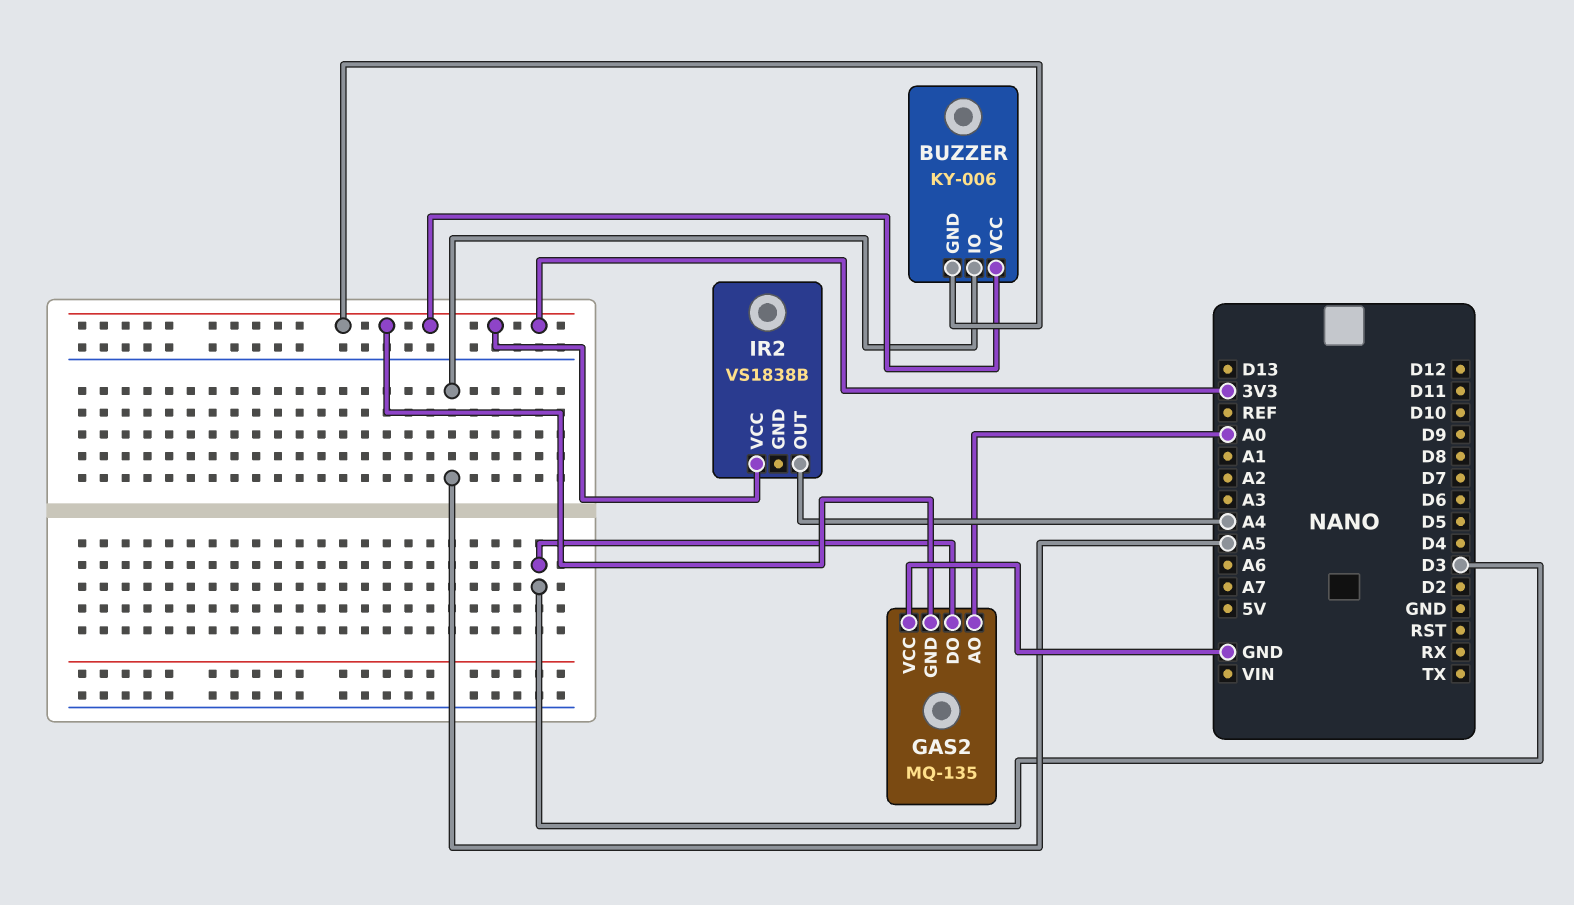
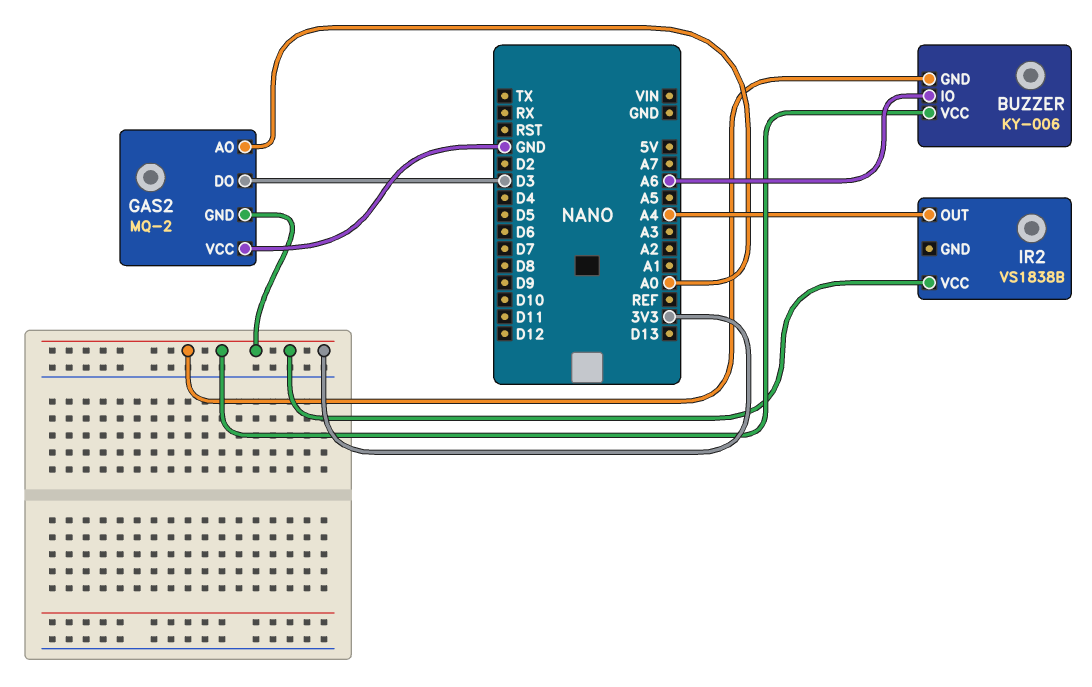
BUZZER pin IO: A5 -> A6
GAS2: MQ-135 -> MQ-2

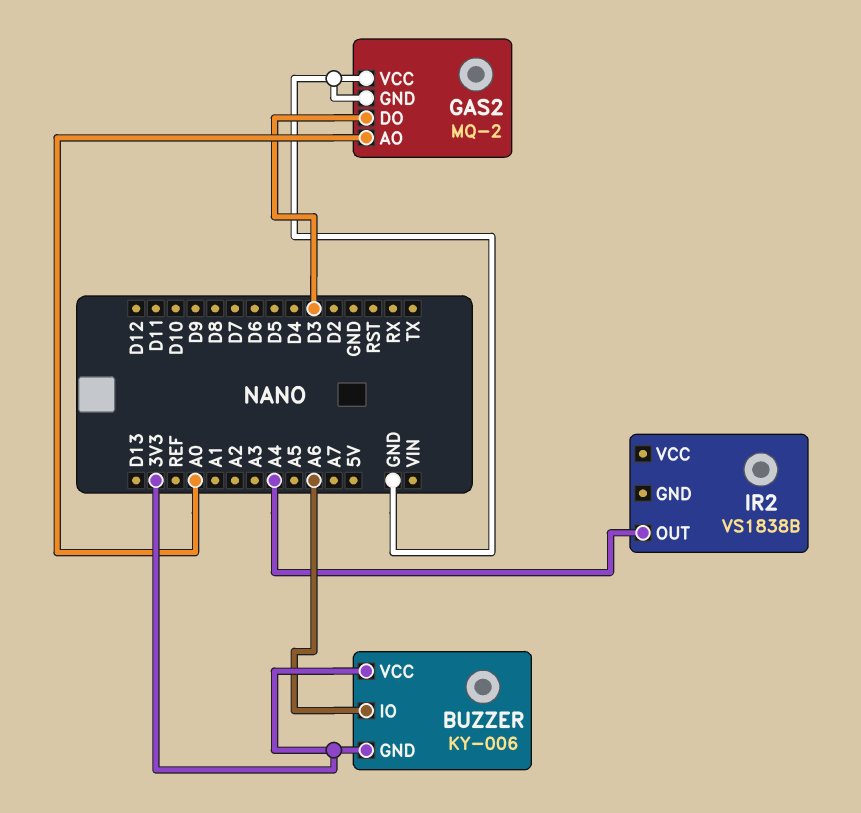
GAS2 pin GND: 3V3 -> GND
IR2 pin VCC: 3V3 -> none

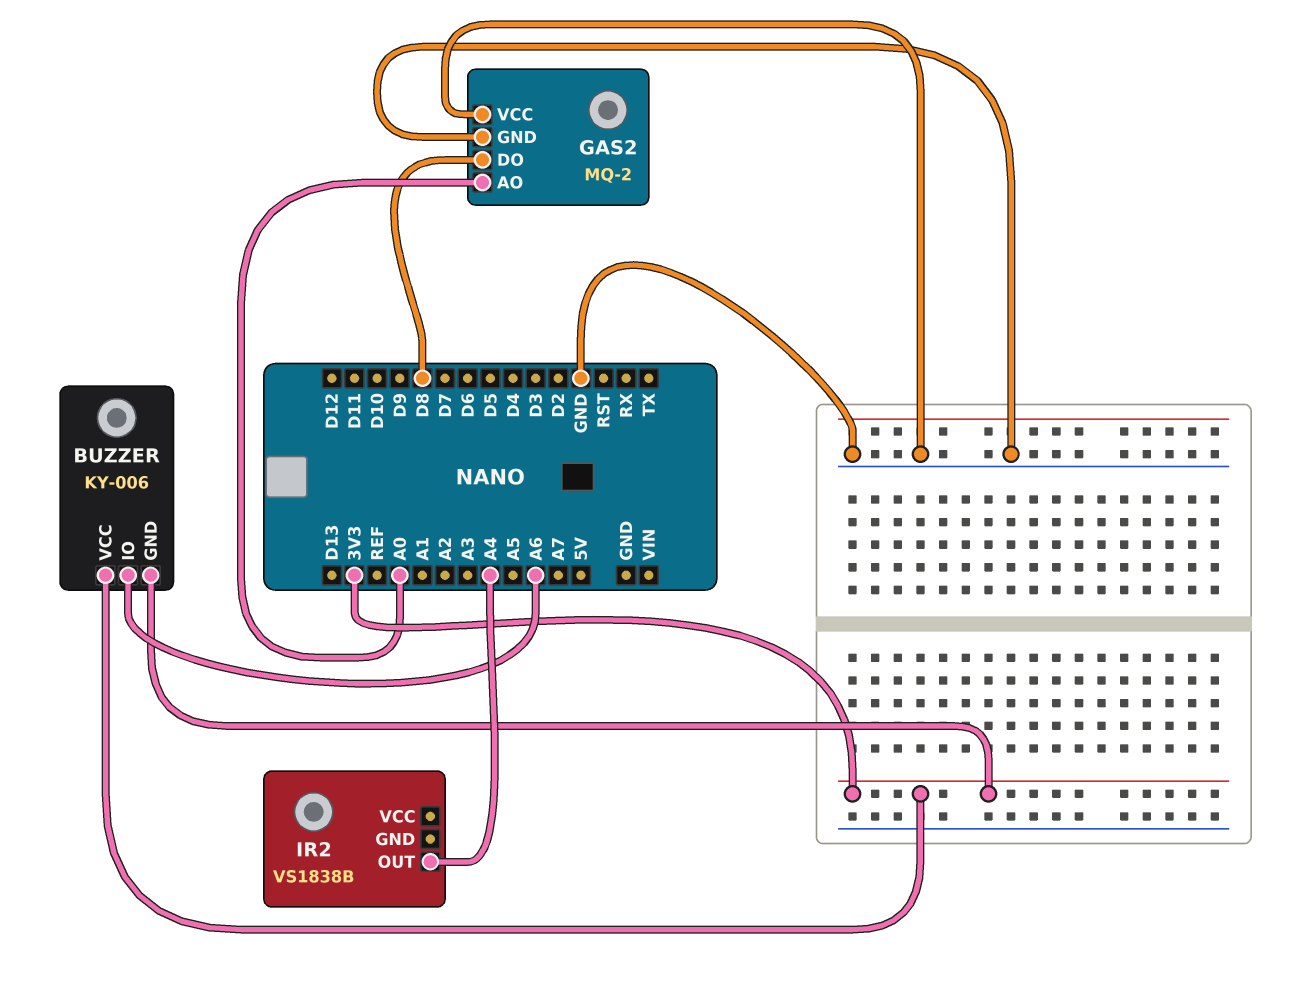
GAS2 pin DO: D3 -> D8

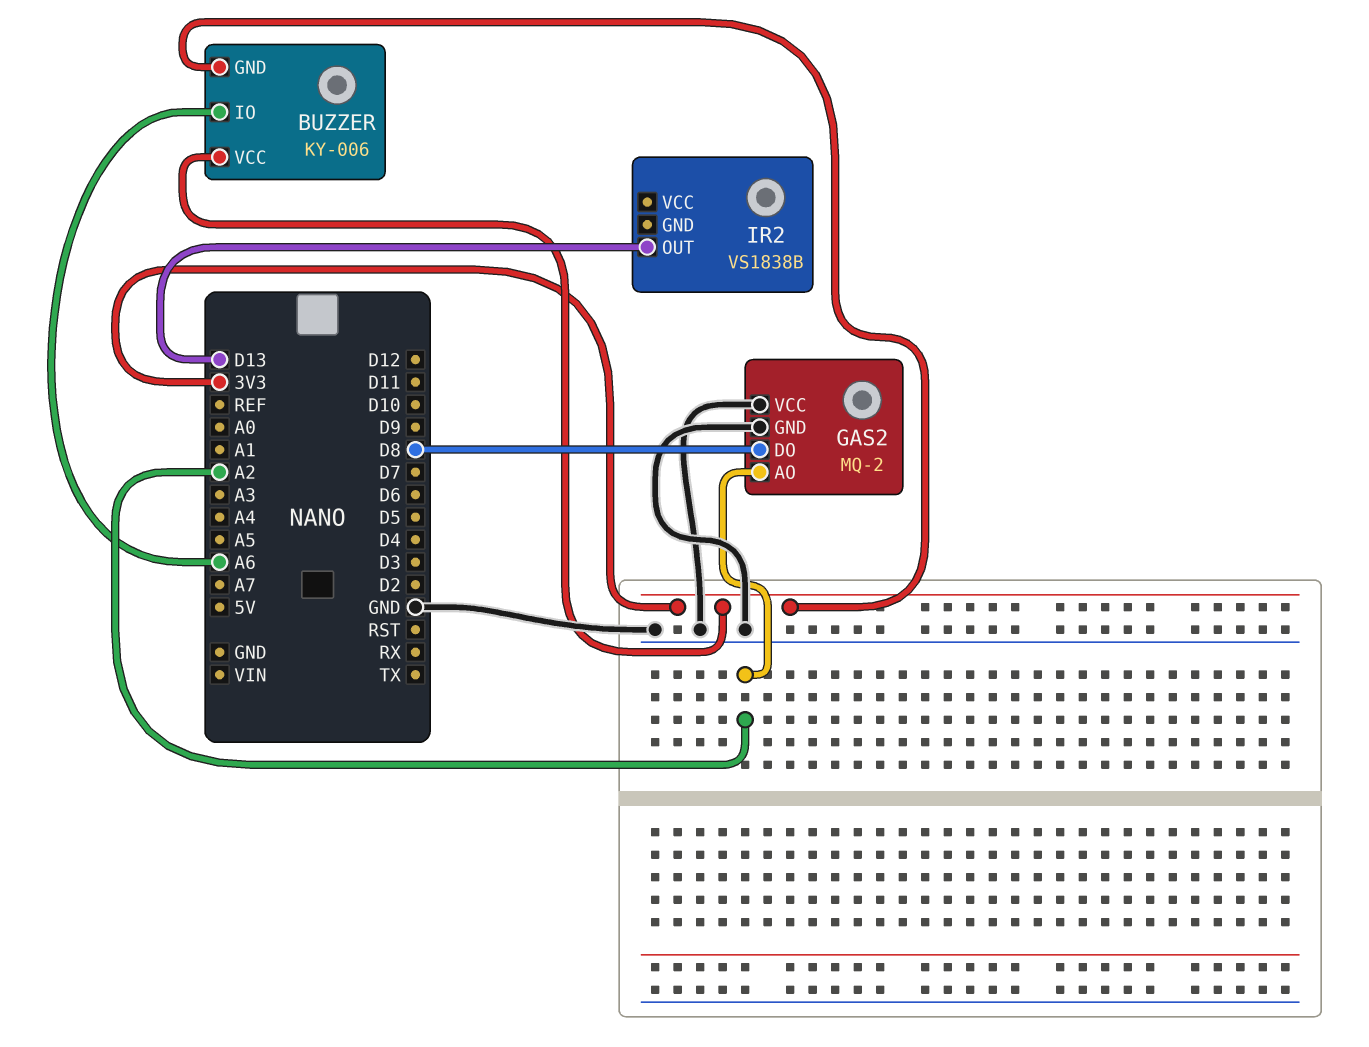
GAS2 pin AO: A0 -> A2
IR2 pin OUT: A4 -> D13

